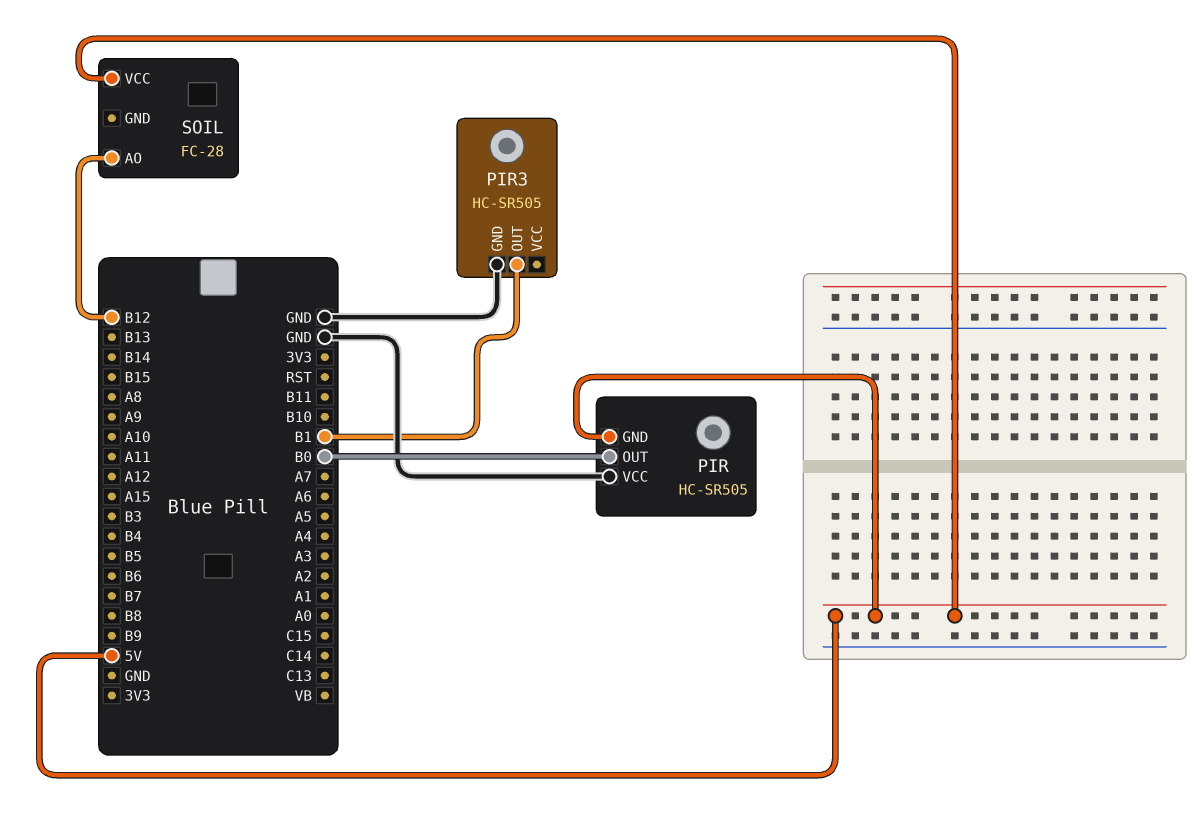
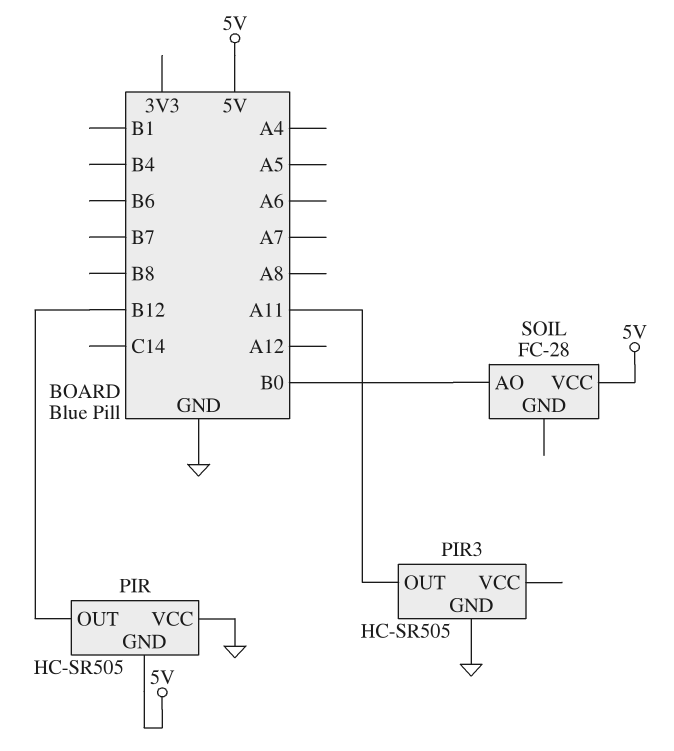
PIR pin OUT: B0 -> B12
PIR3 pin OUT: B1 -> A11
SOIL pin AO: B12 -> B0

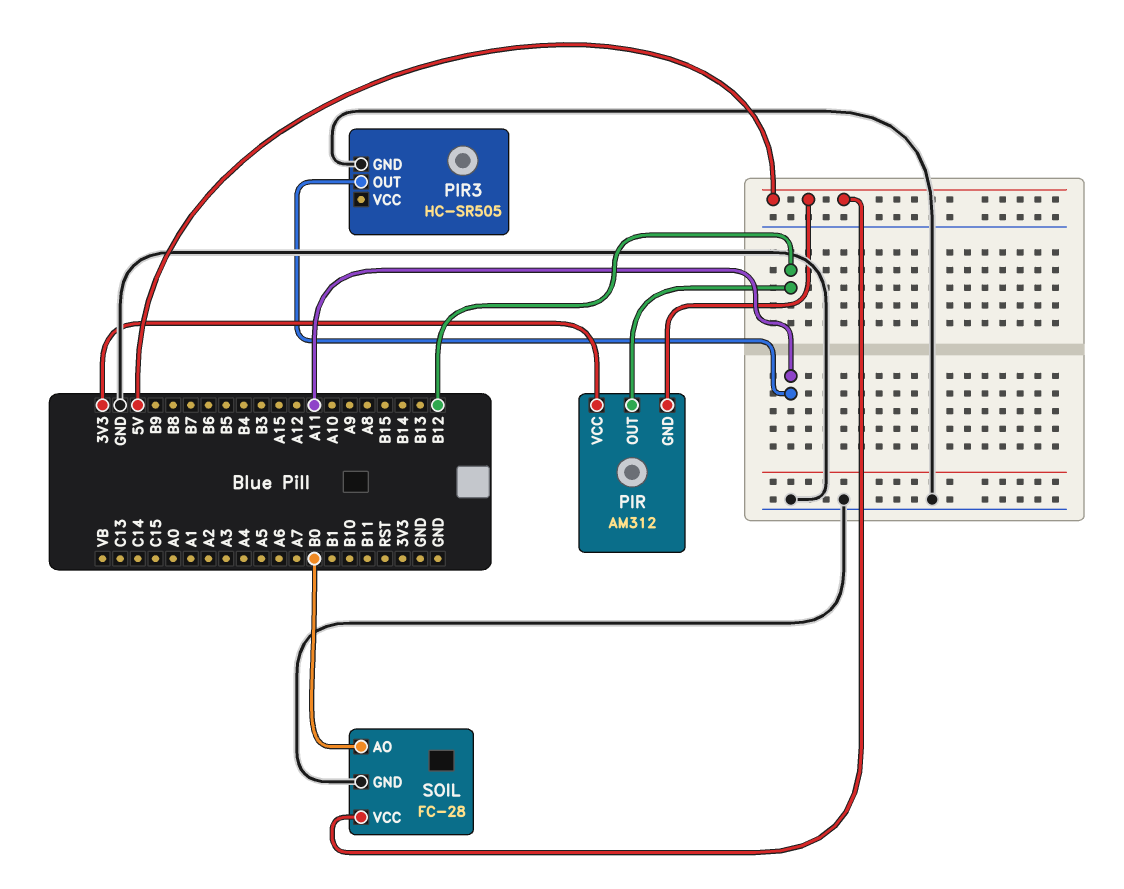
PIR: HC-SR505 -> AM312
PIR pin VCC: GND -> 3V3
SOIL pin GND: none -> GND

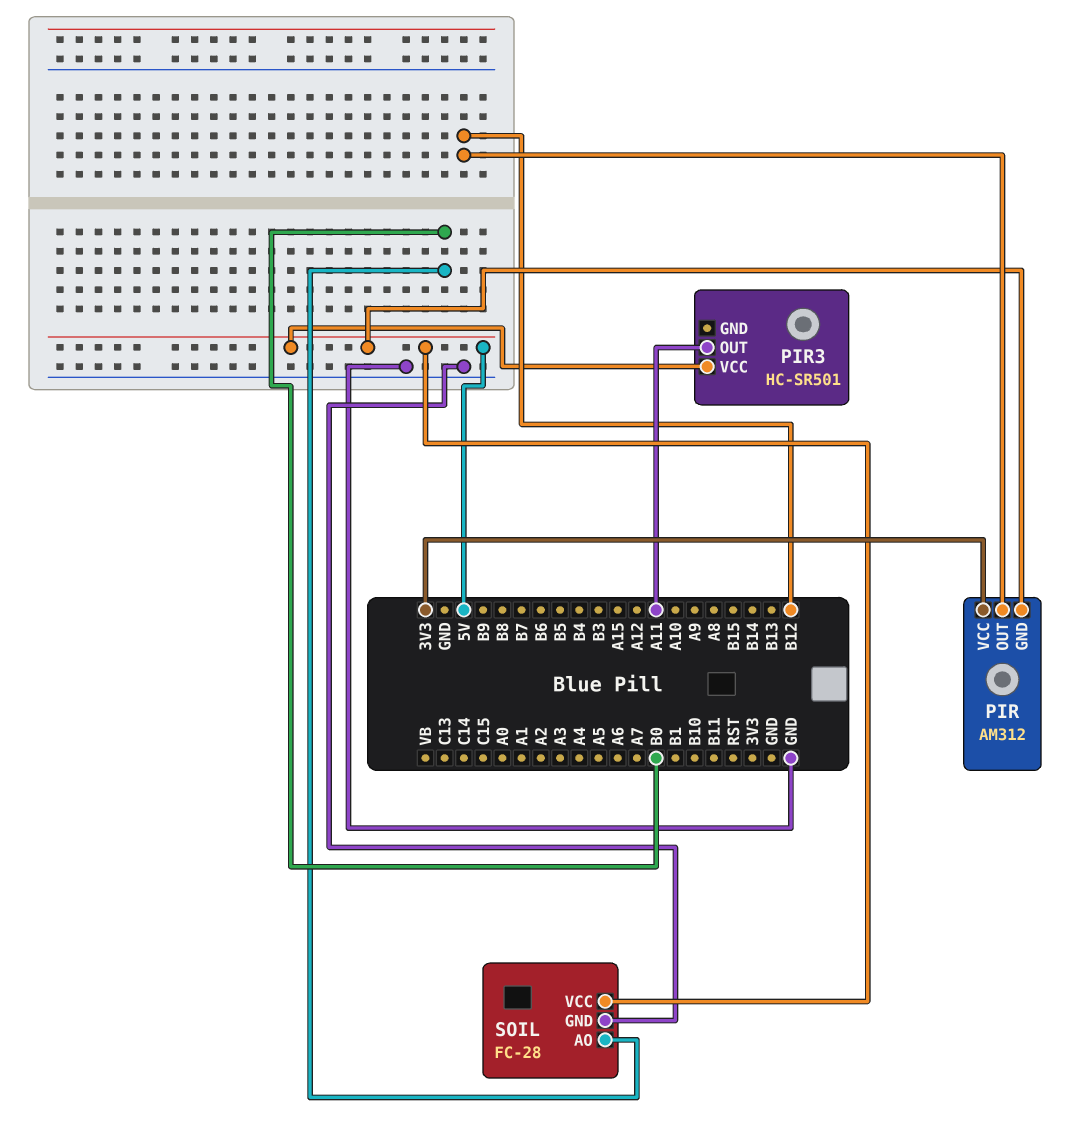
PIR3: HC-SR505 -> HC-SR501
PIR3 pin GND: GND -> none
PIR3 pin VCC: none -> 5V

